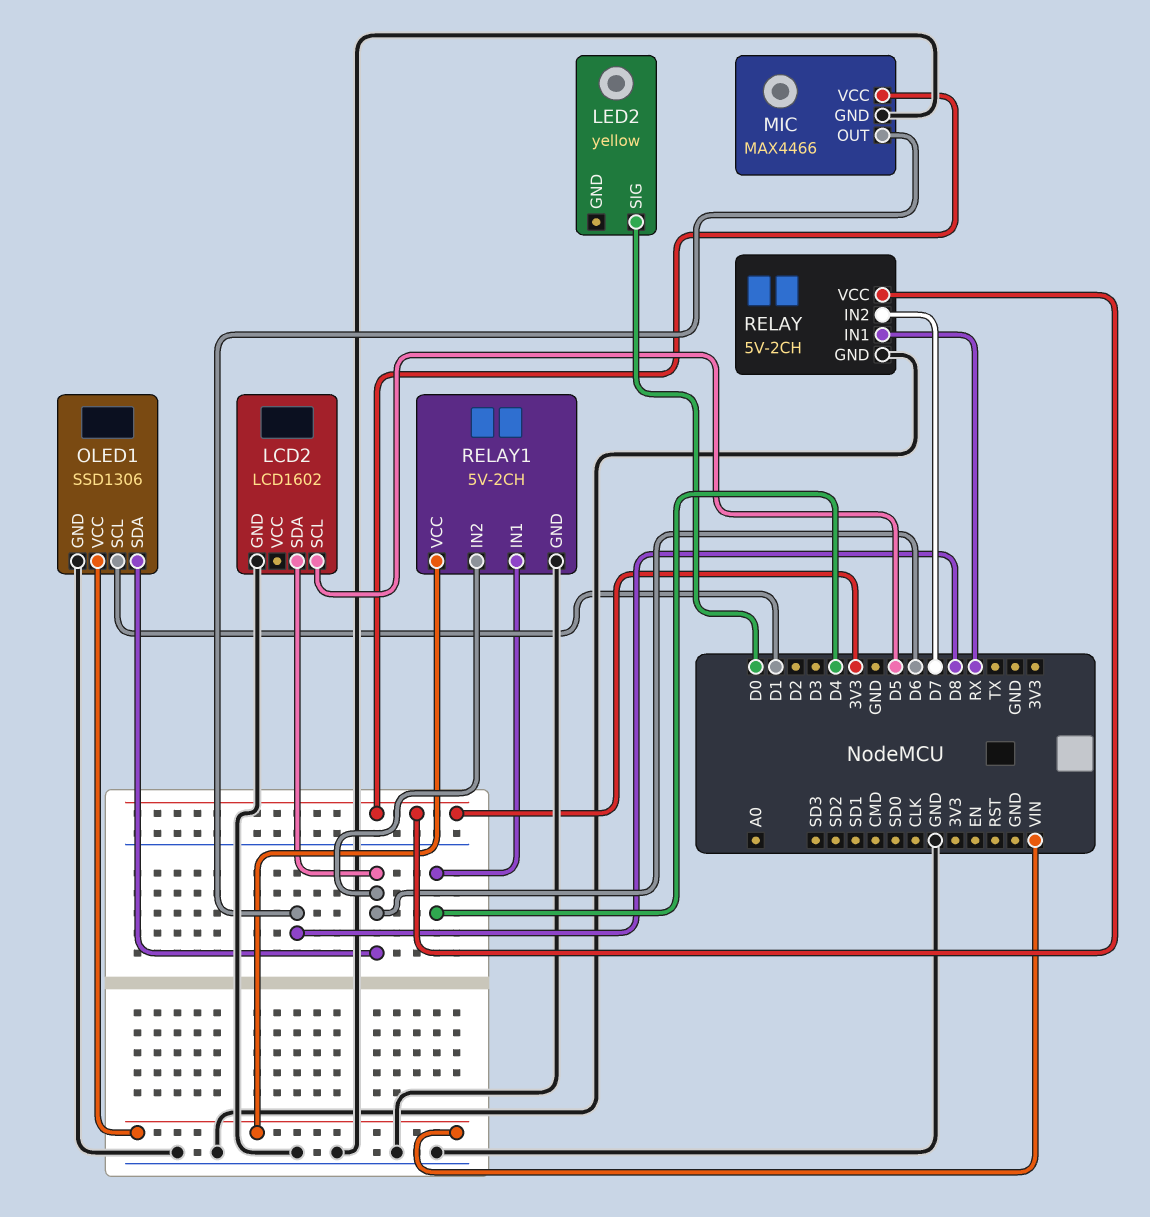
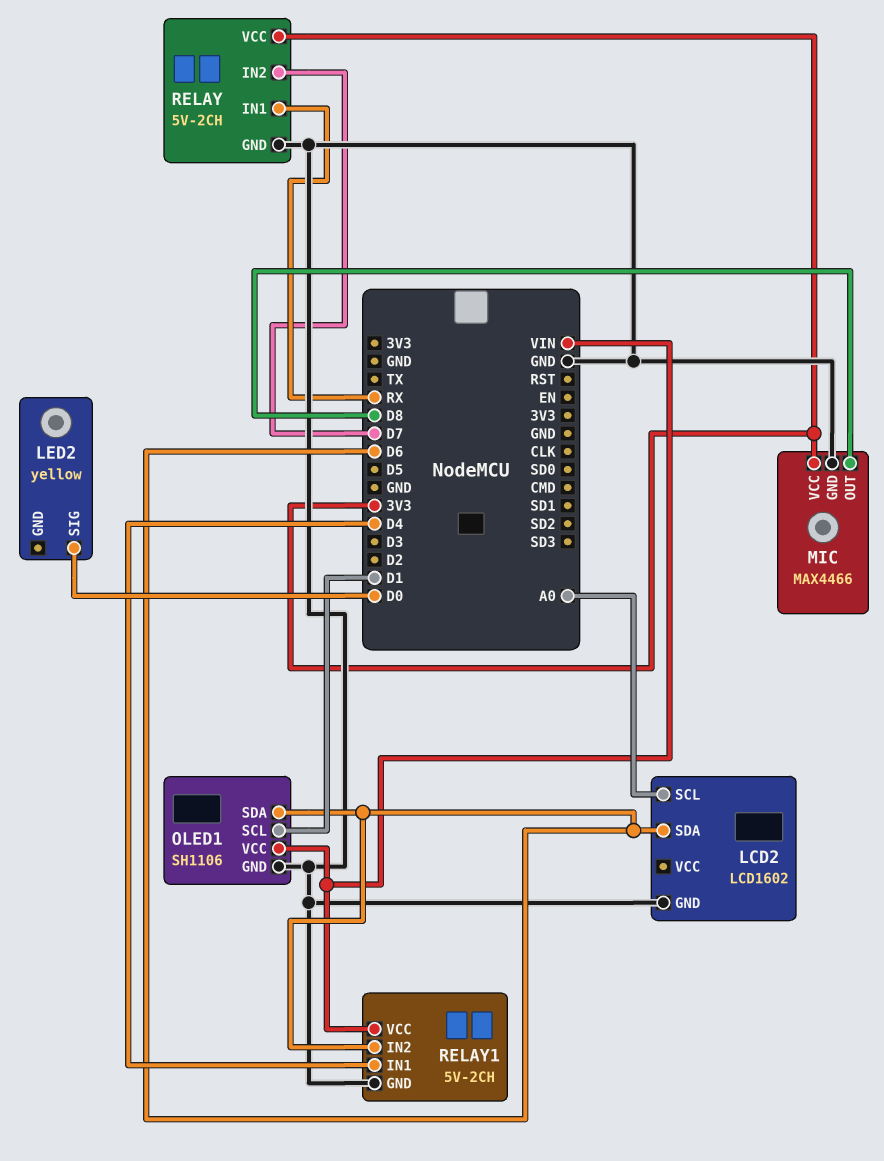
LCD2 pin SCL: D5 -> A0
OLED1: SSD1306 -> SH1106

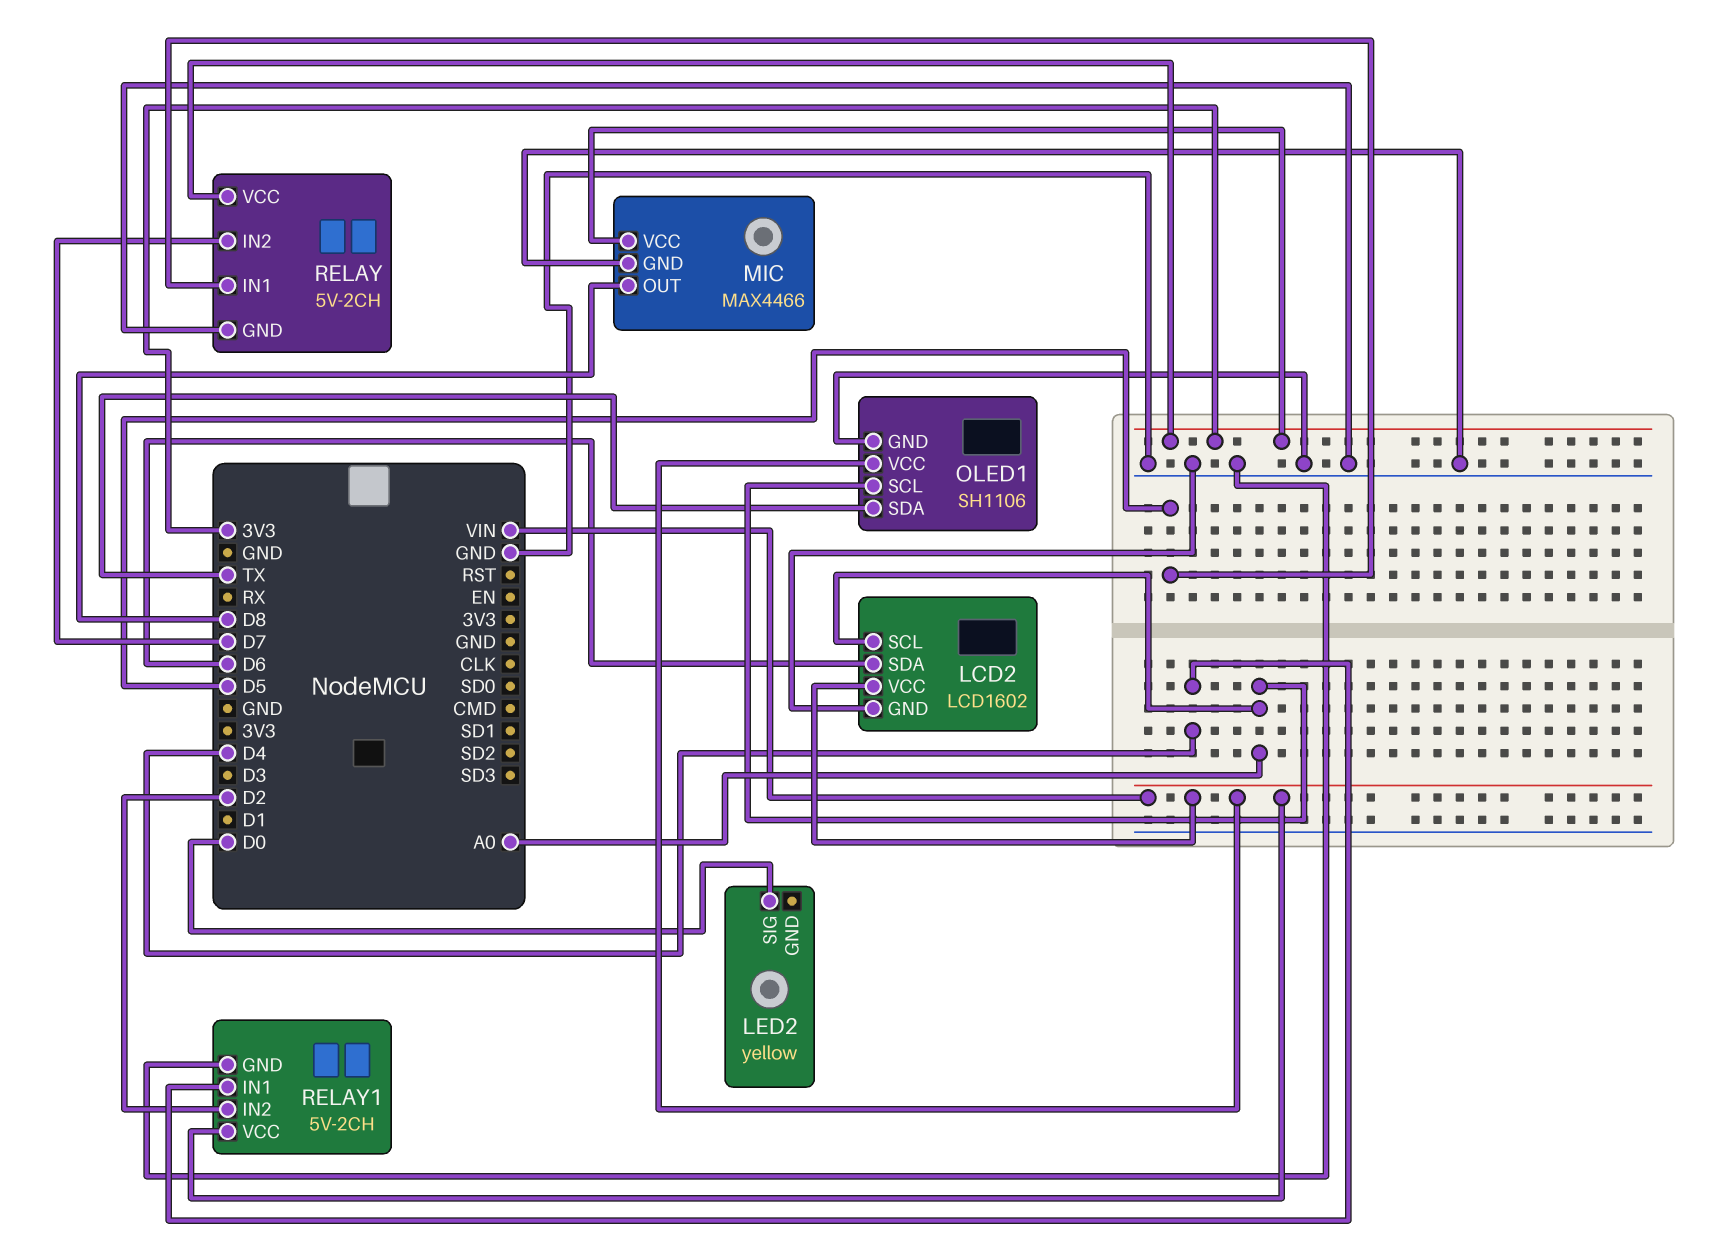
LCD2 pin VCC: none -> VIN
OLED1 pin SCL: D1 -> A0
OLED1 pin SDA: D6 -> TX
RELAY pin IN1: RX -> D5
RELAY1 pin IN2: D6 -> D2

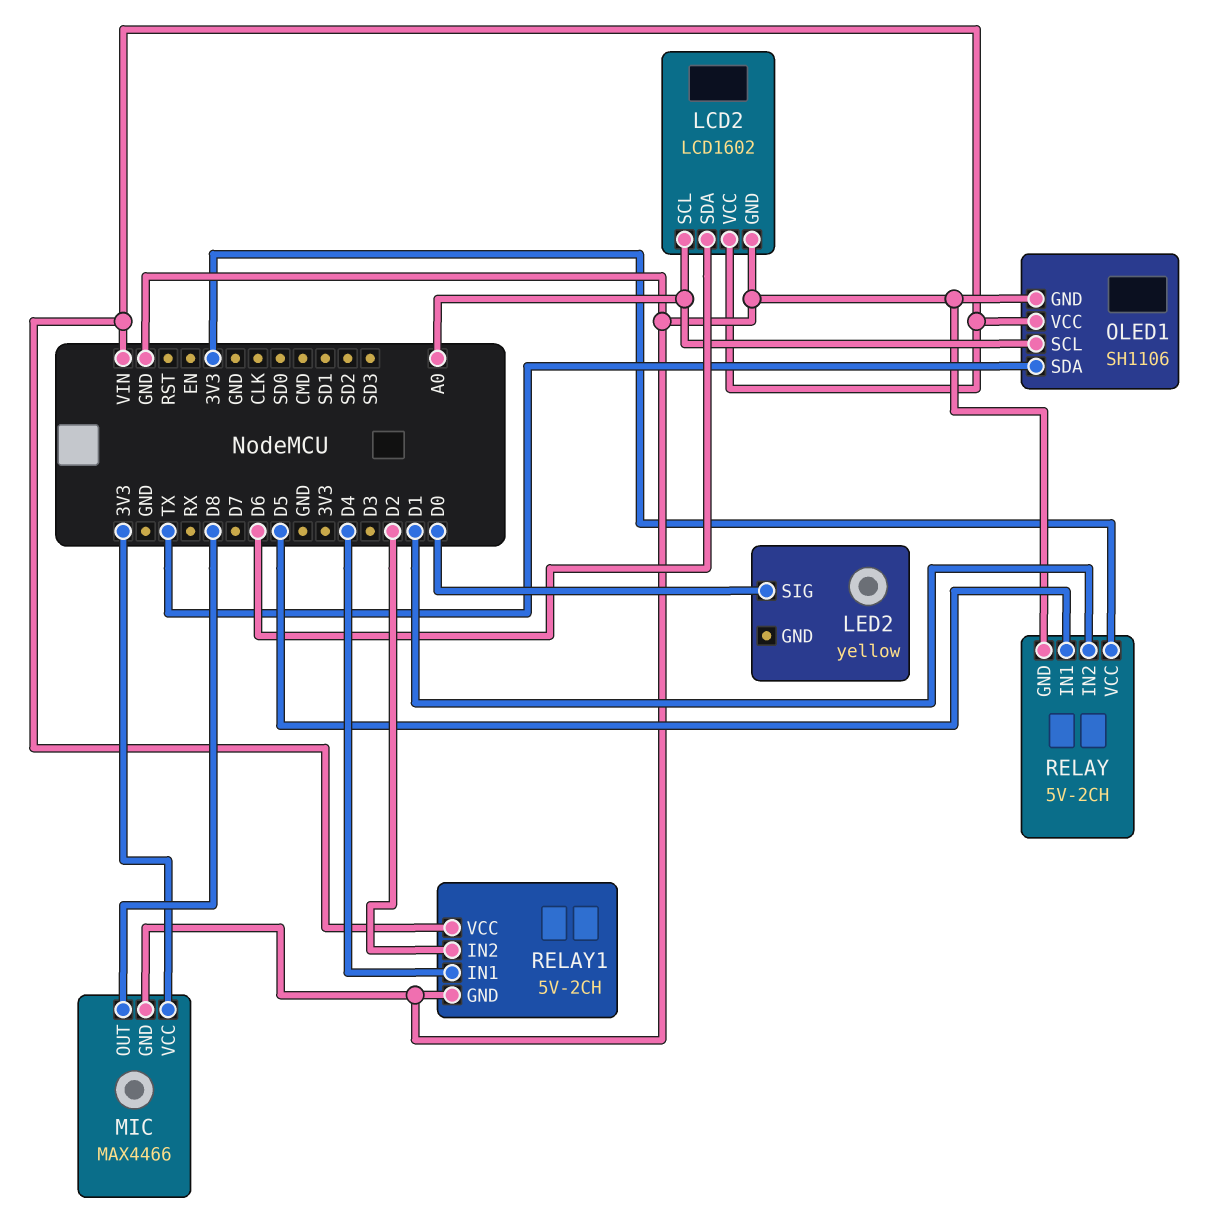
RELAY pin IN2: D7 -> D1

